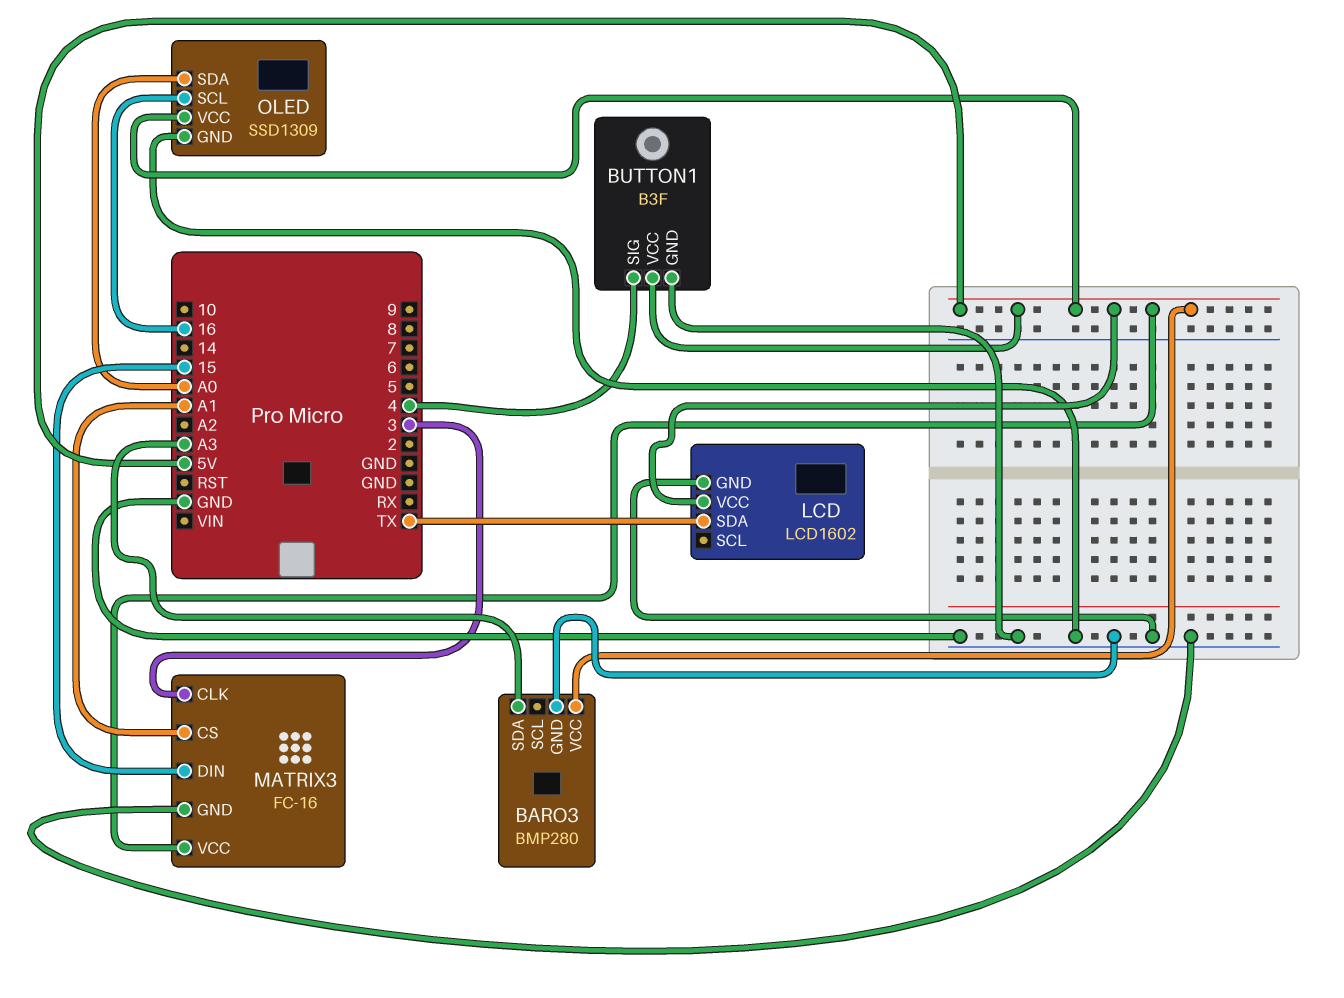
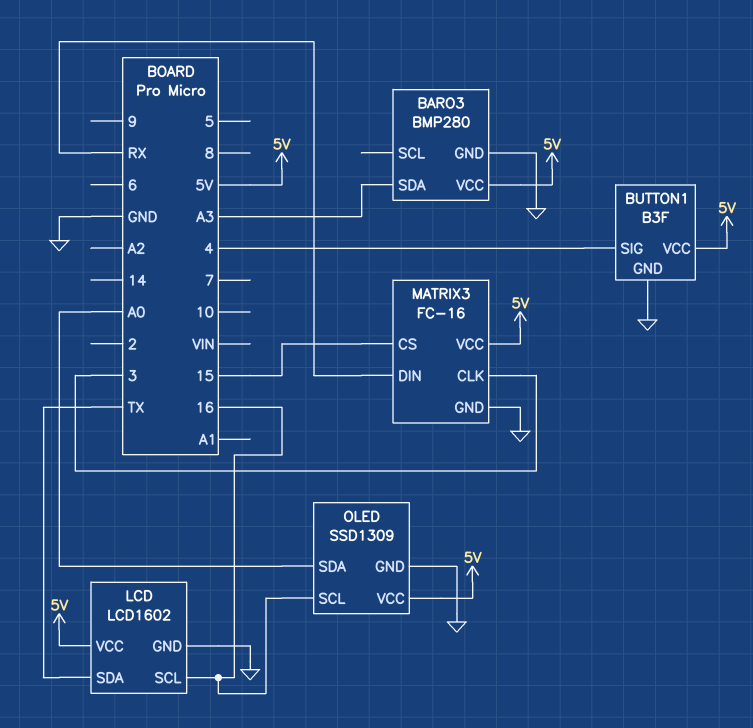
LCD pin SCL: none -> 16
MATRIX3 pin CS: A1 -> 15
MATRIX3 pin DIN: 15 -> RX

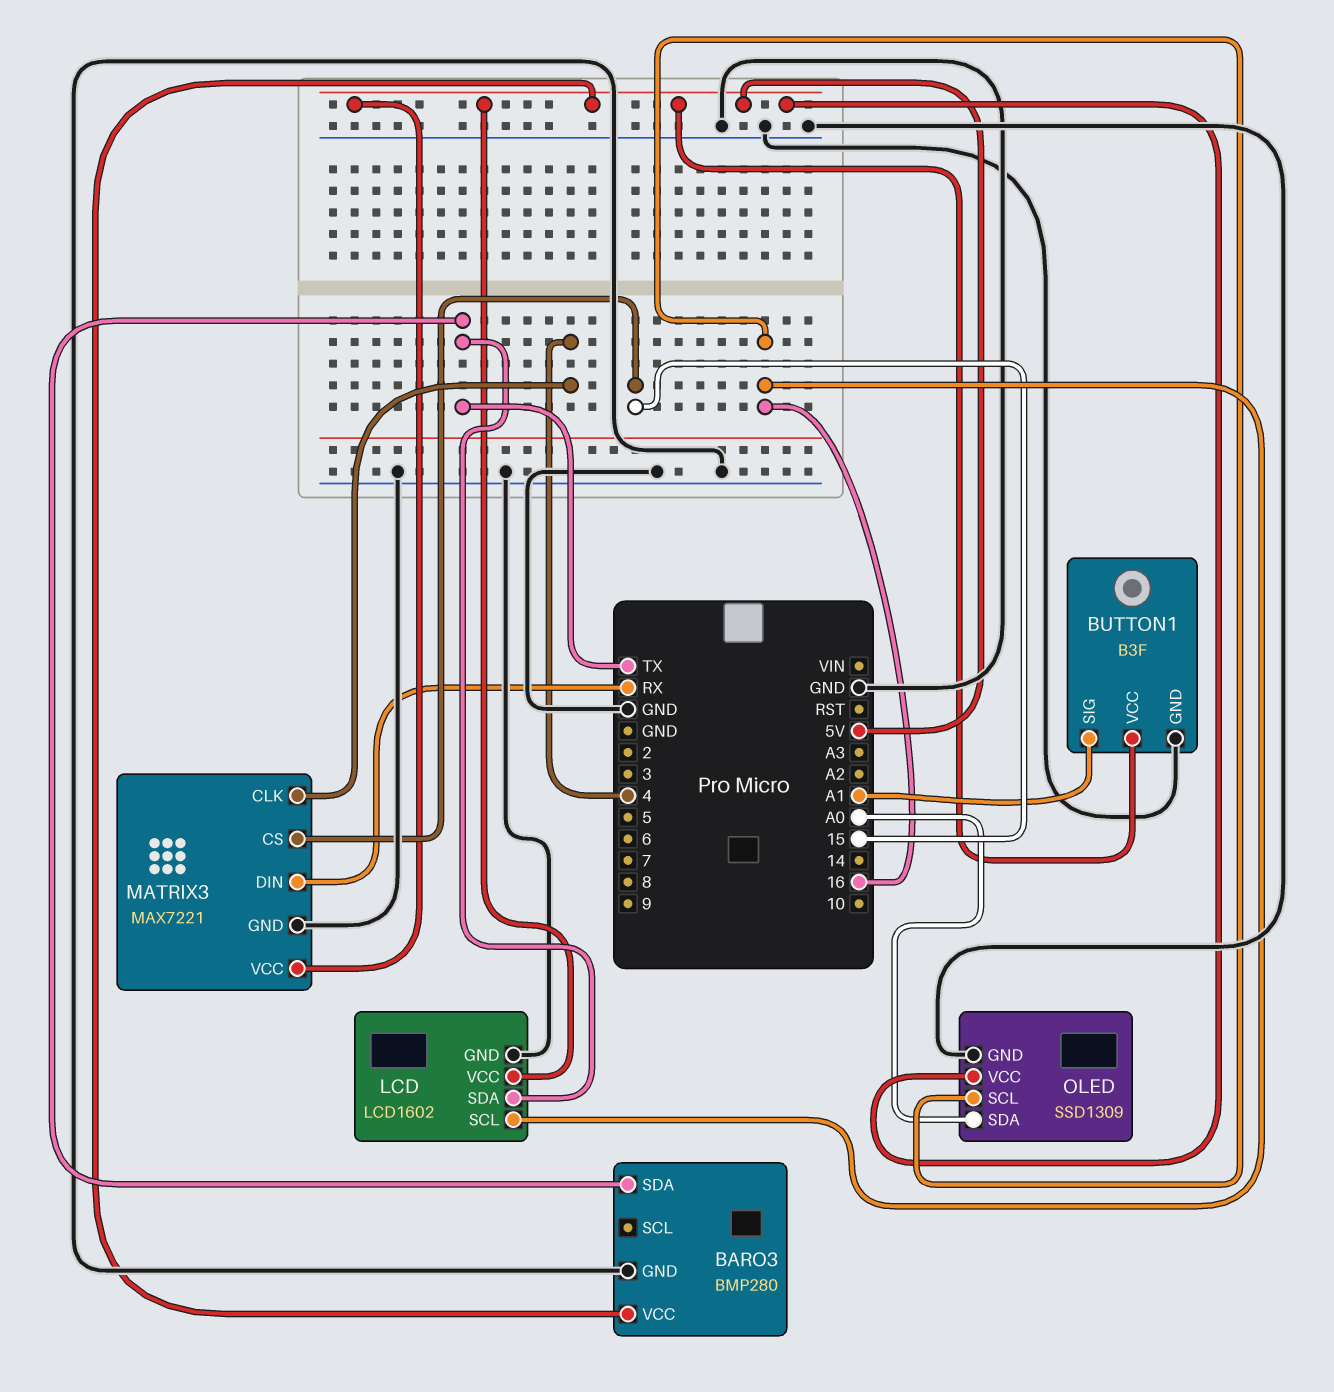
BARO3 pin SDA: A3 -> TX
BUTTON1 pin SIG: 4 -> A1
MATRIX3: FC-16 -> MAX7221
MATRIX3 pin CLK: 3 -> 4

